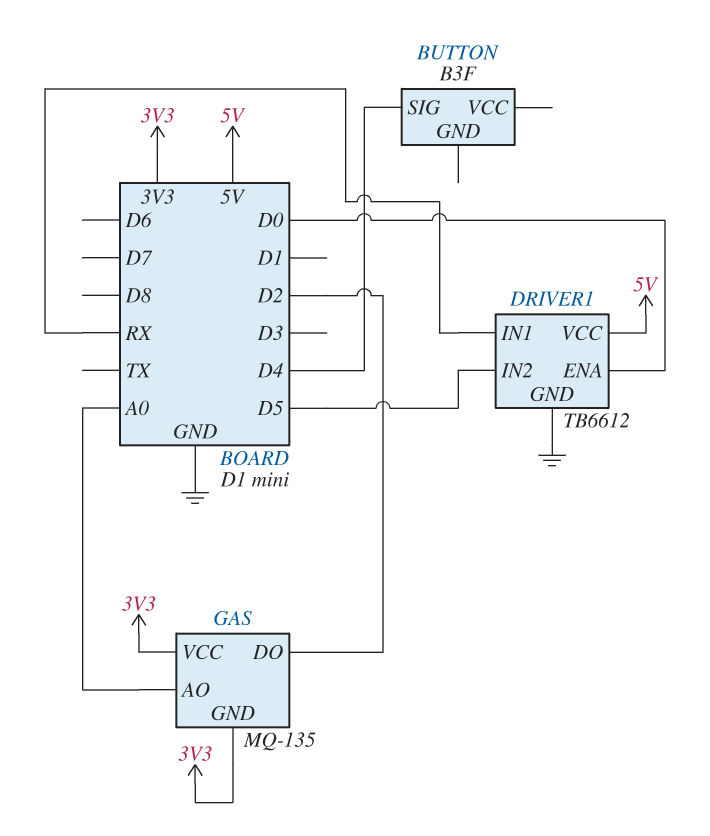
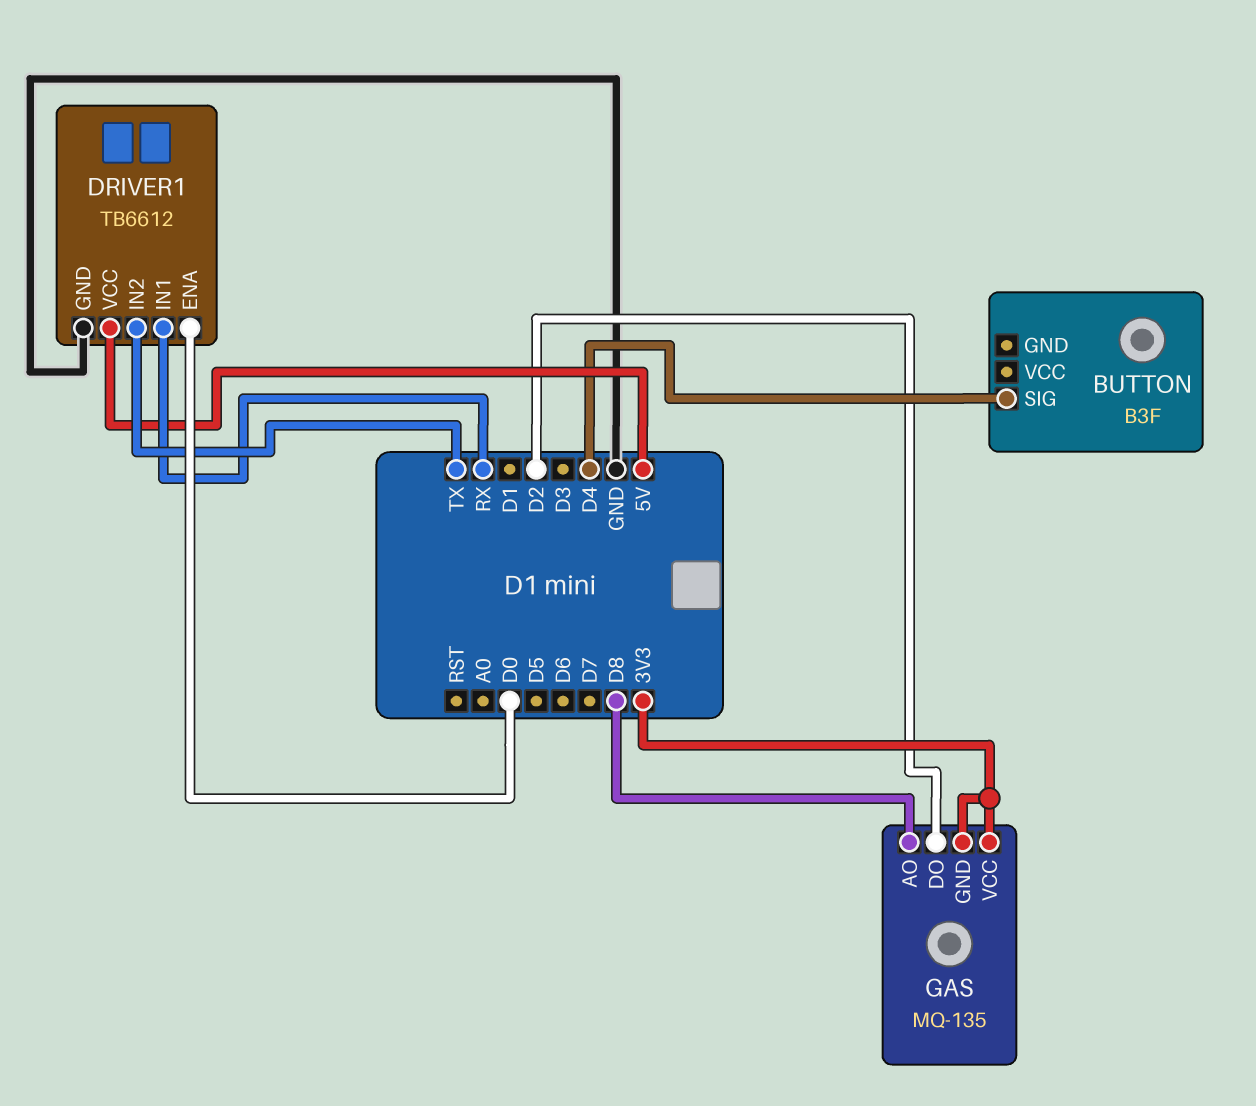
DRIVER1 pin IN2: D5 -> TX
GAS pin AO: A0 -> D8

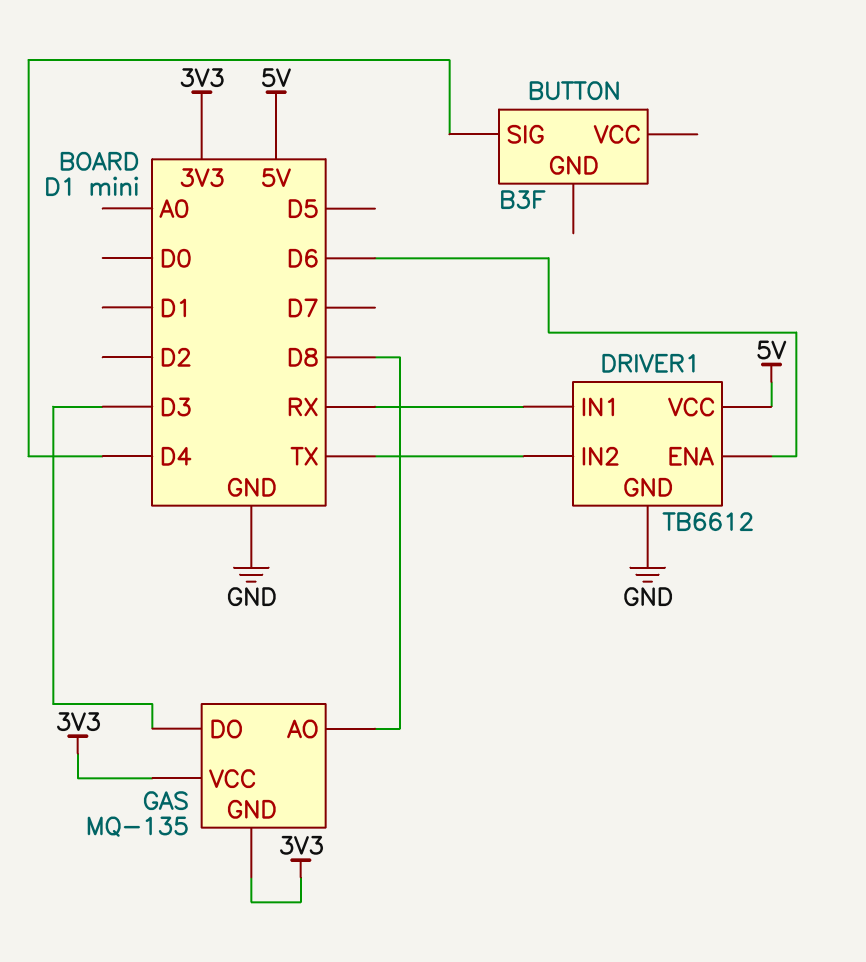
DRIVER1 pin ENA: D0 -> D6
GAS pin DO: D2 -> D3

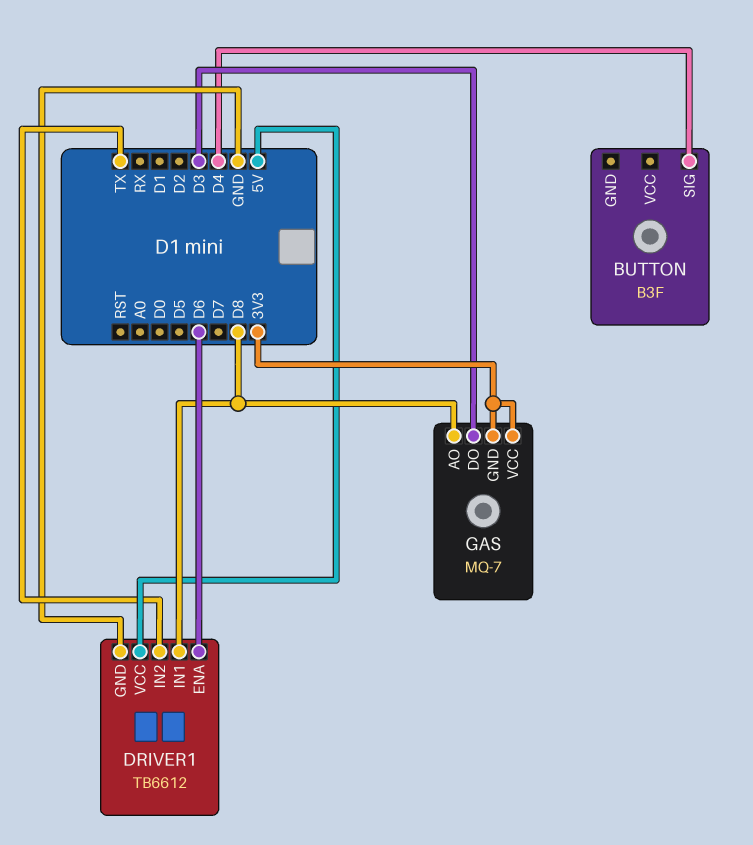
DRIVER1 pin IN1: RX -> D8
GAS: MQ-135 -> MQ-7

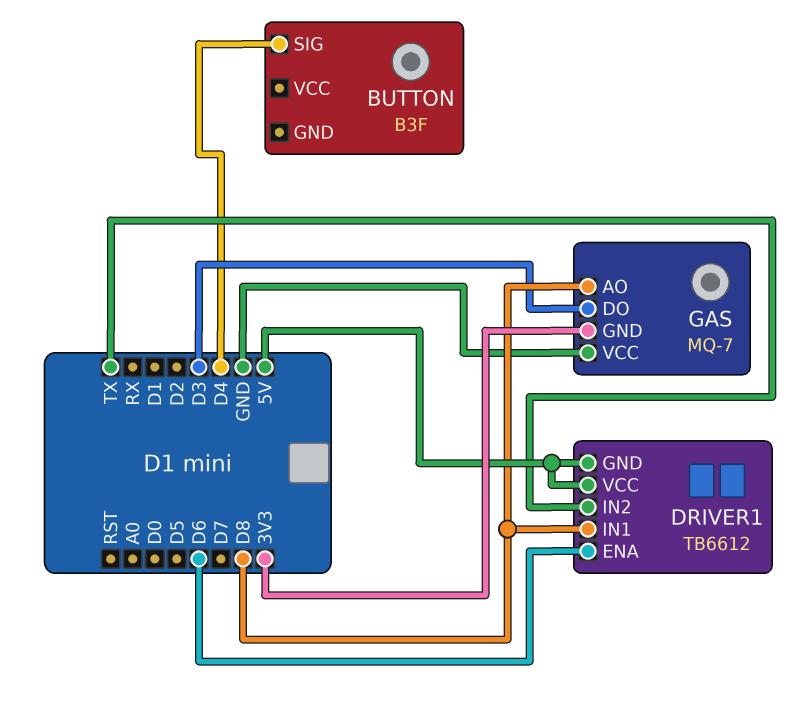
DRIVER1 pin GND: GND -> 5V
GAS pin VCC: 3V3 -> GND

